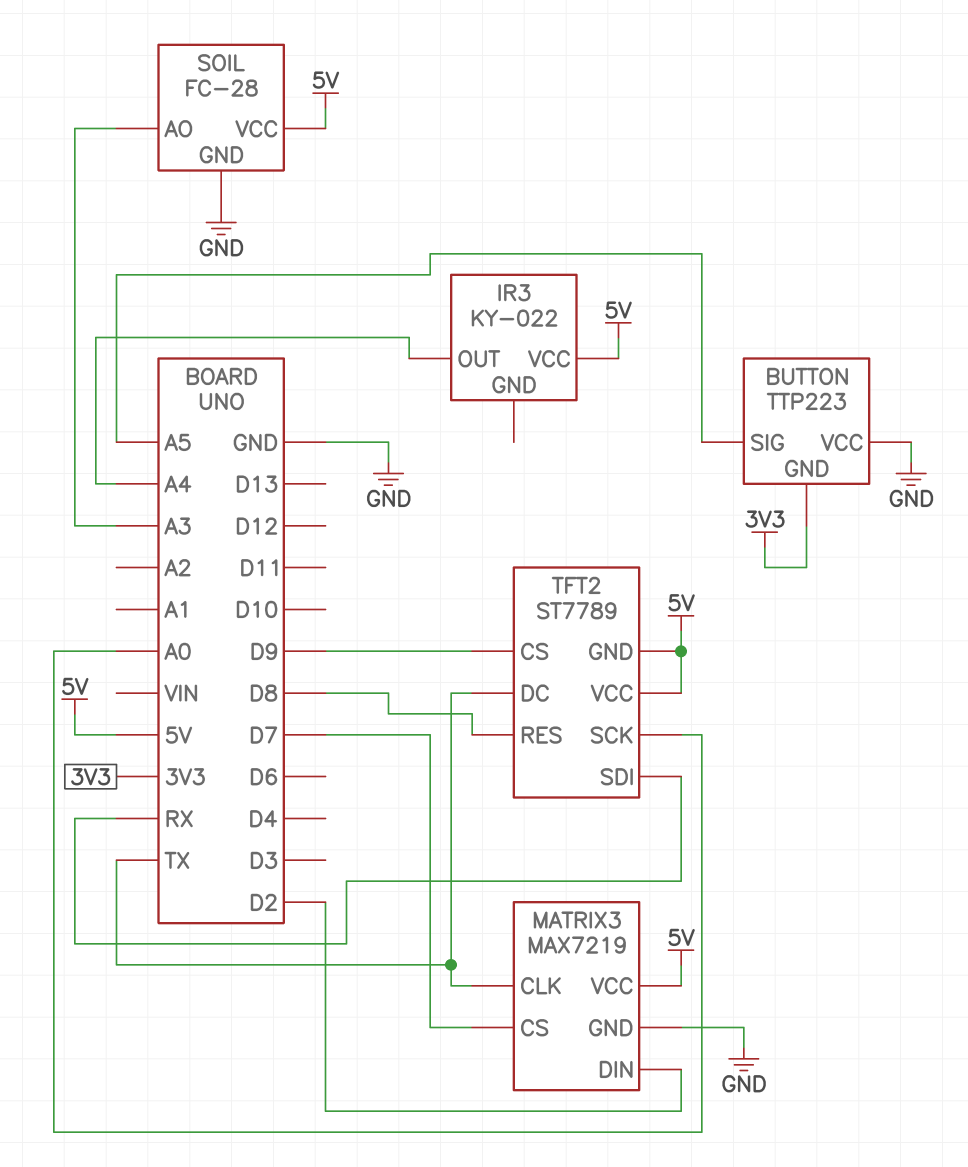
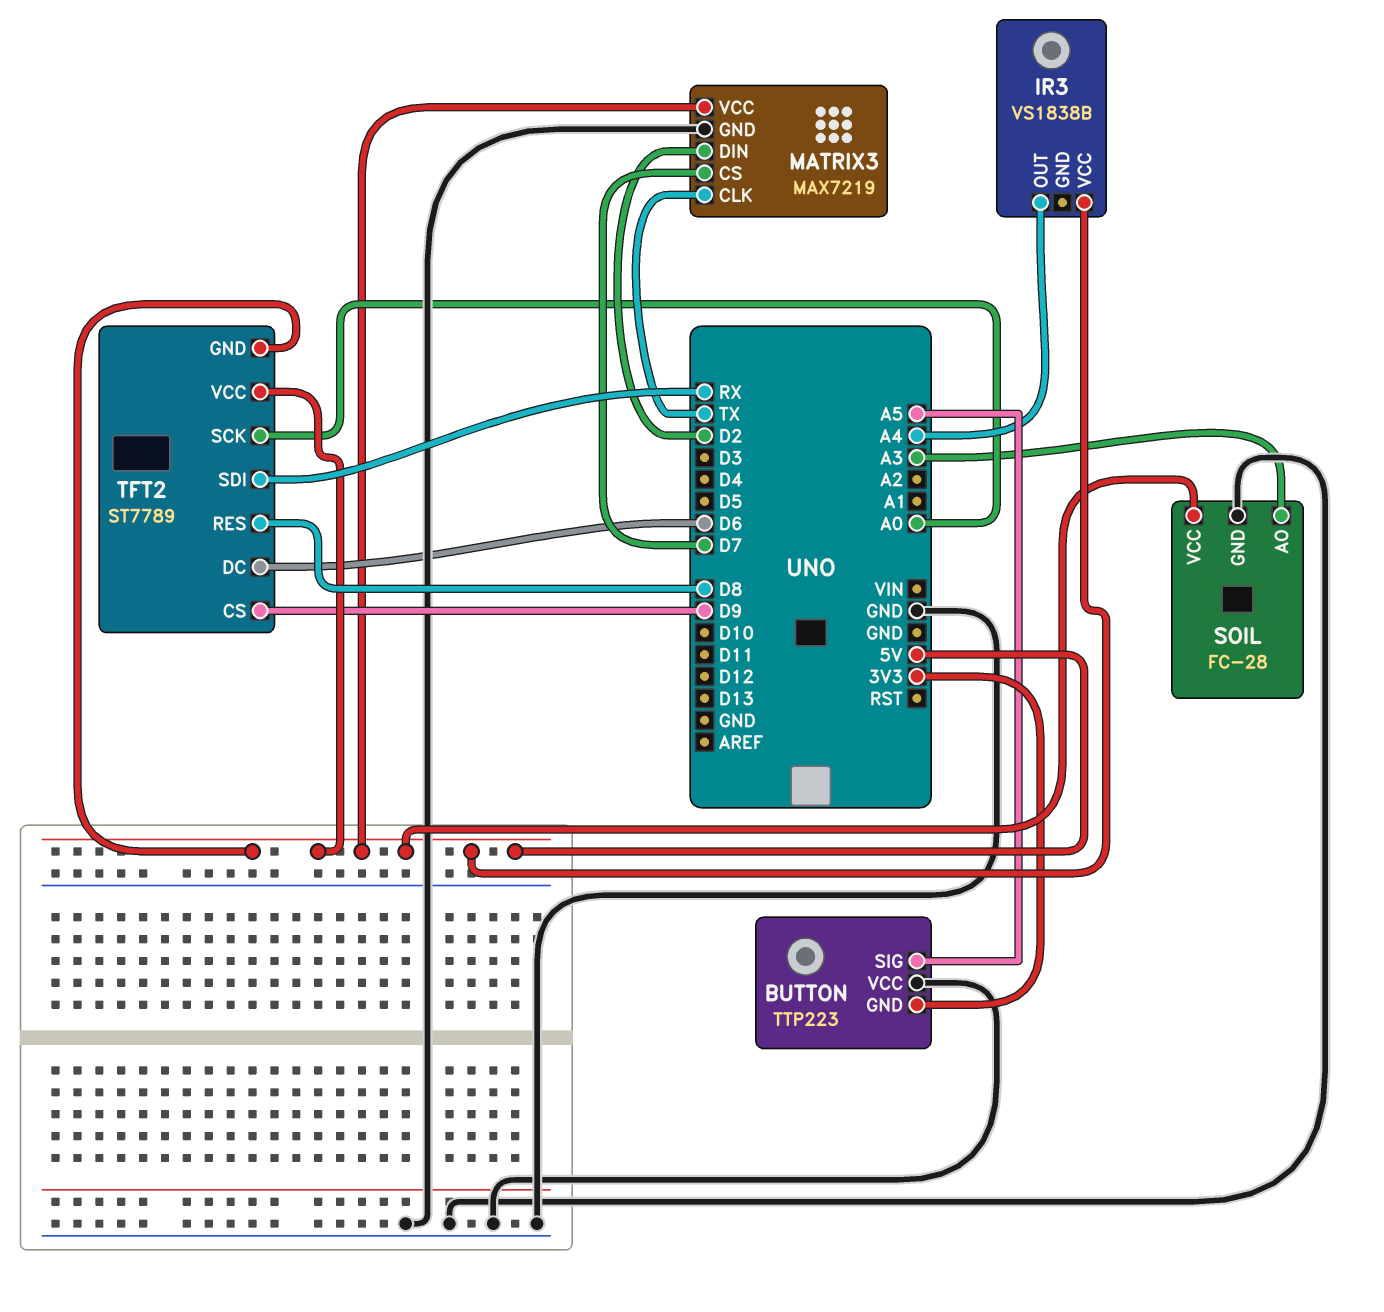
IR3: KY-022 -> VS1838B
TFT2 pin DC: TX -> D6

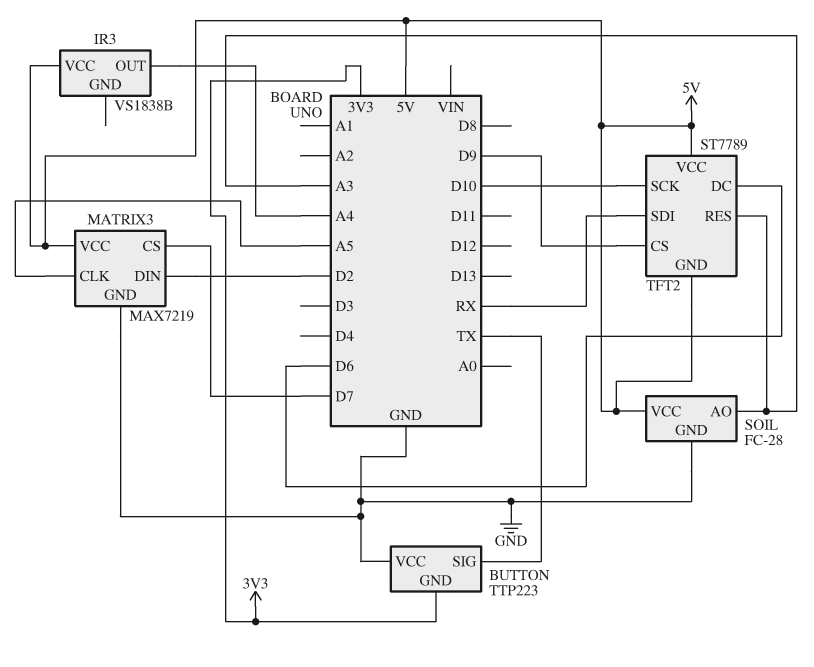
BUTTON pin SIG: A5 -> TX
MATRIX3 pin CLK: TX -> A5
TFT2 pin RES: D8 -> A3
TFT2 pin SCK: A0 -> D10

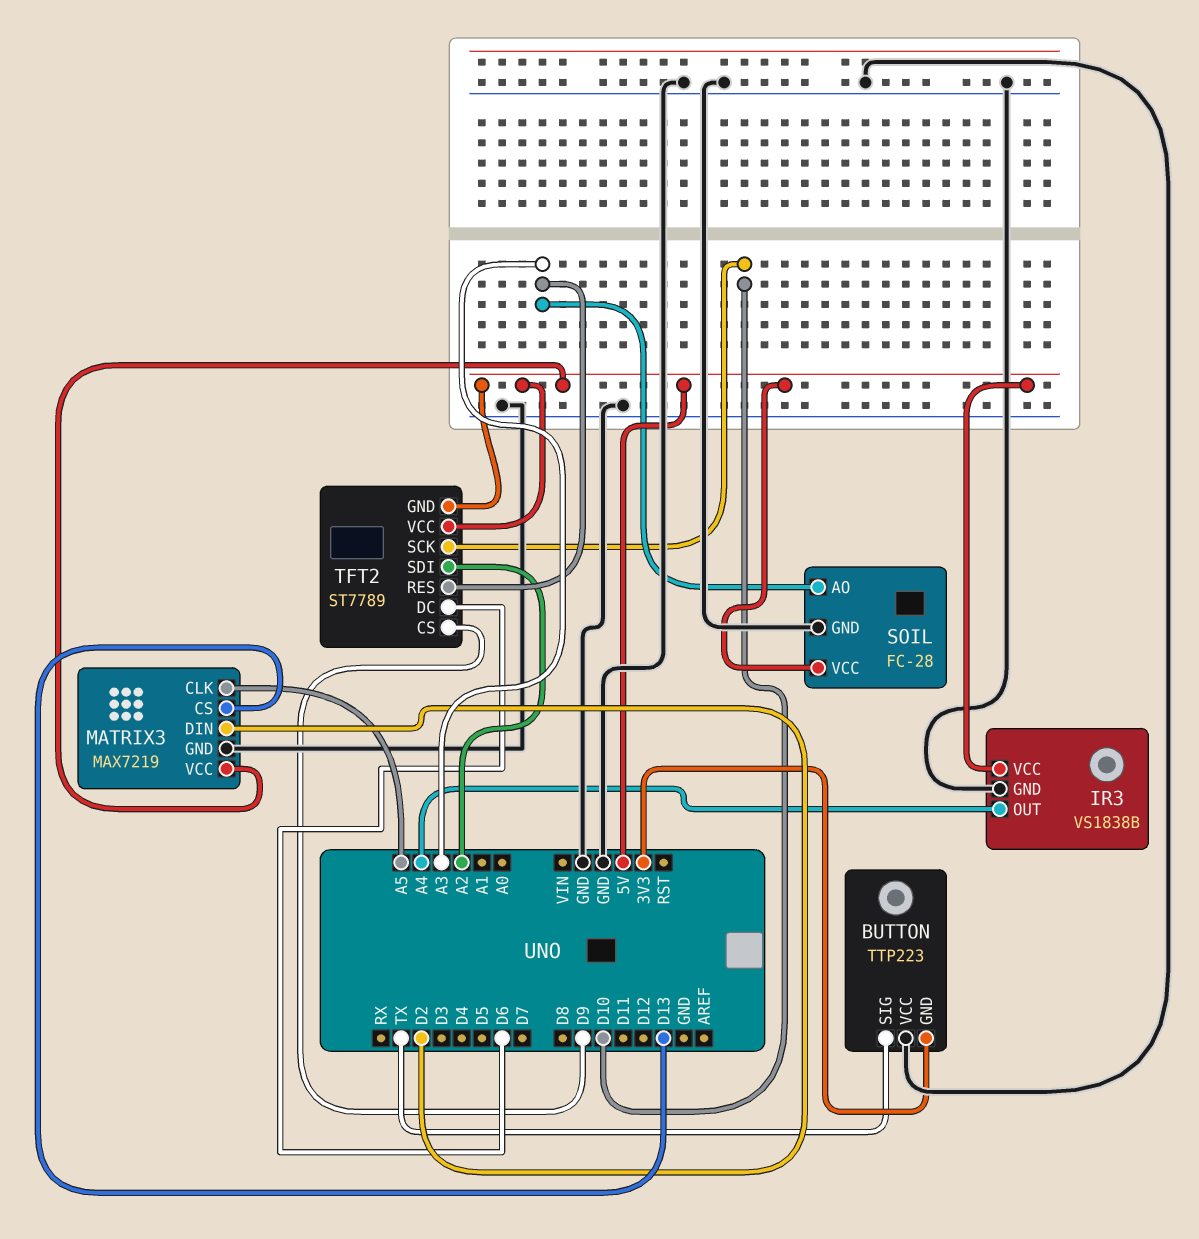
IR3 pin GND: none -> GND
MATRIX3 pin CS: D7 -> D13
TFT2 pin SDI: RX -> A2

